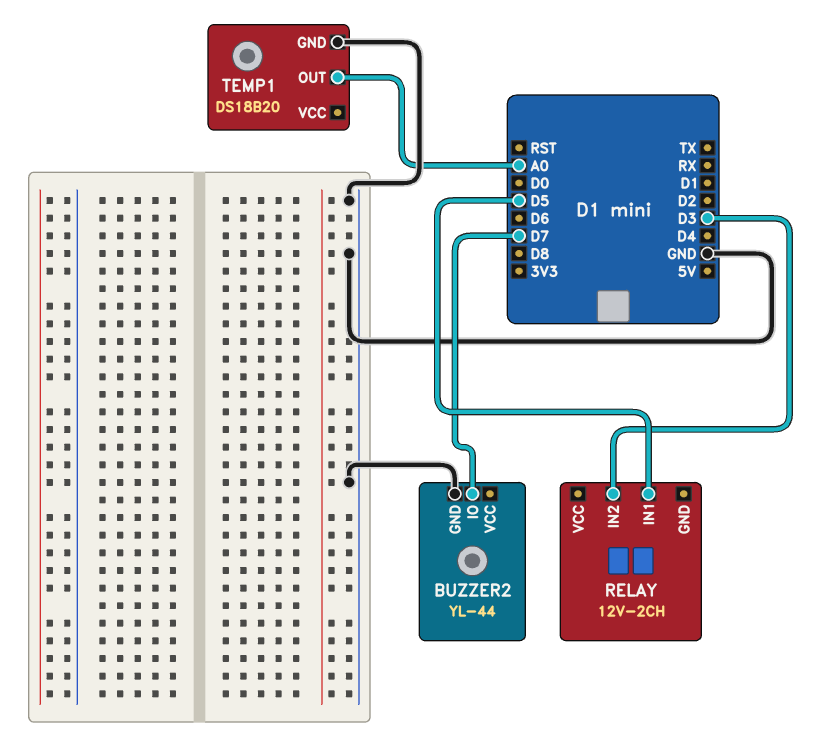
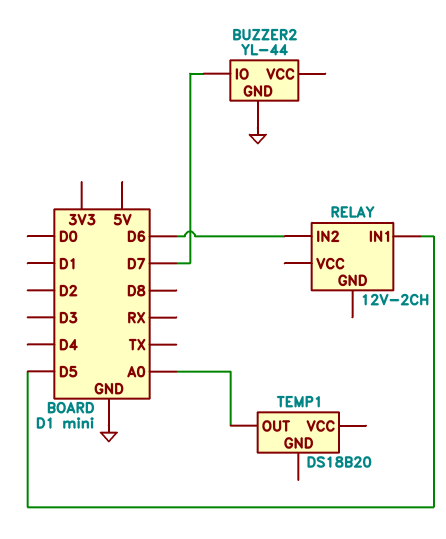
RELAY pin IN2: D3 -> D6
TEMP1 pin GND: GND -> none

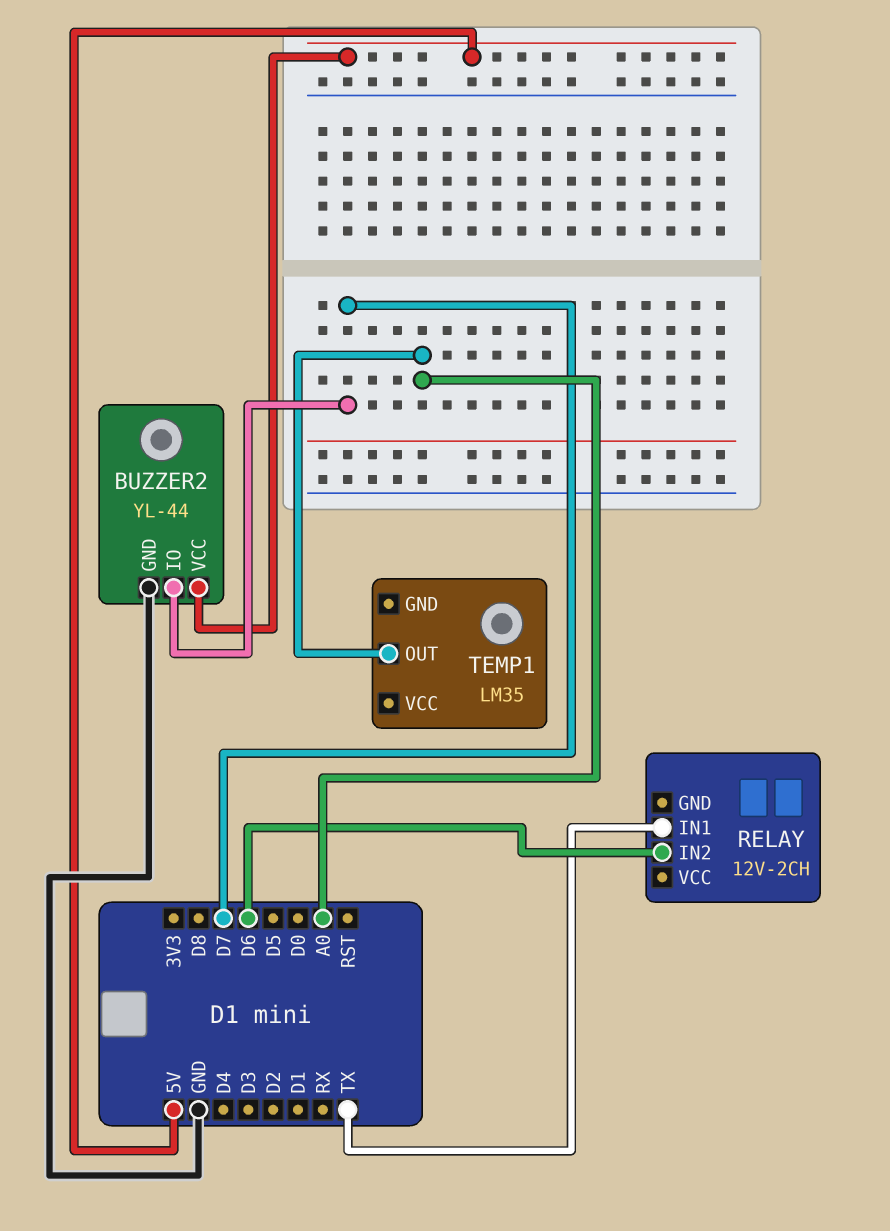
BUZZER2 pin VCC: none -> 5V
RELAY pin IN1: D5 -> TX
TEMP1: DS18B20 -> LM35

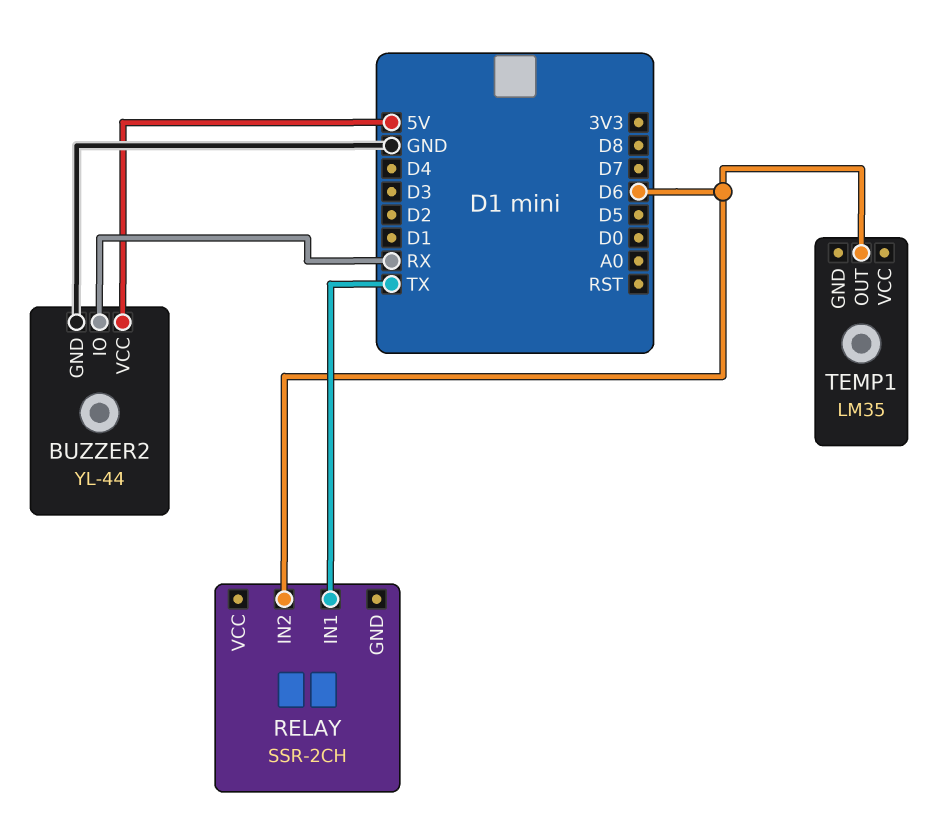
BUZZER2 pin IO: D7 -> RX
RELAY: 12V-2CH -> SSR-2CH
TEMP1 pin OUT: A0 -> D6

